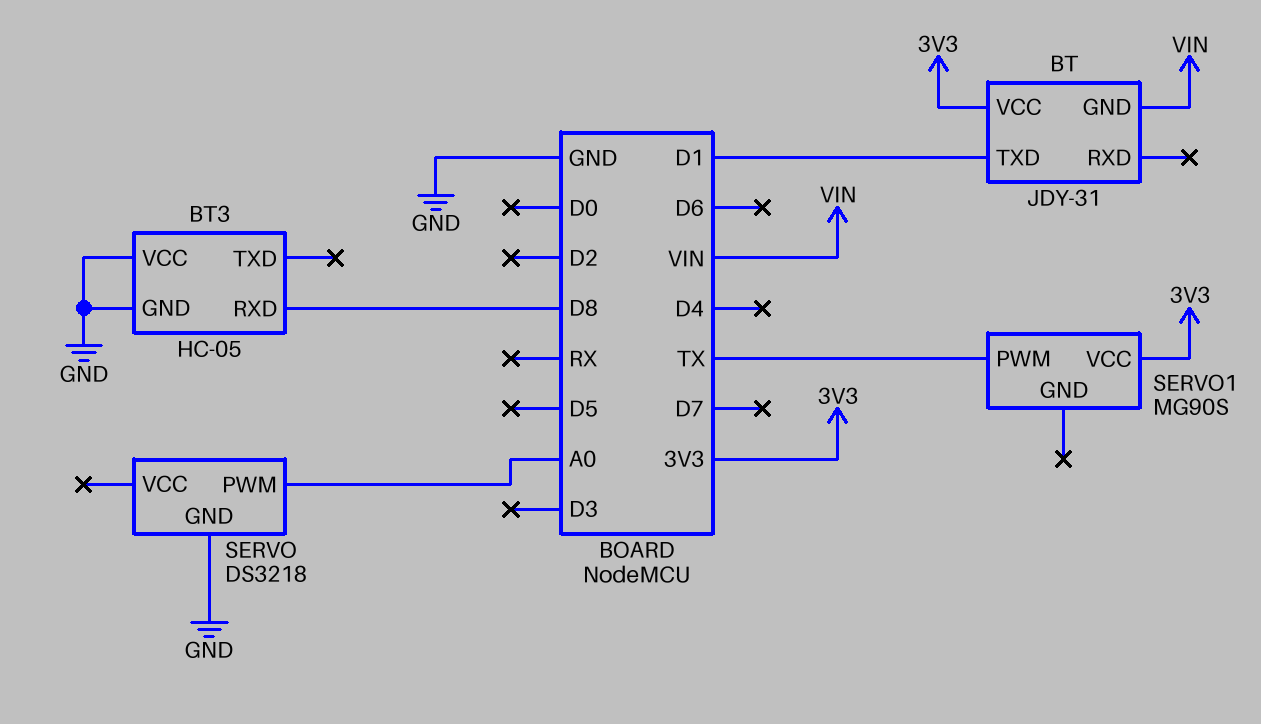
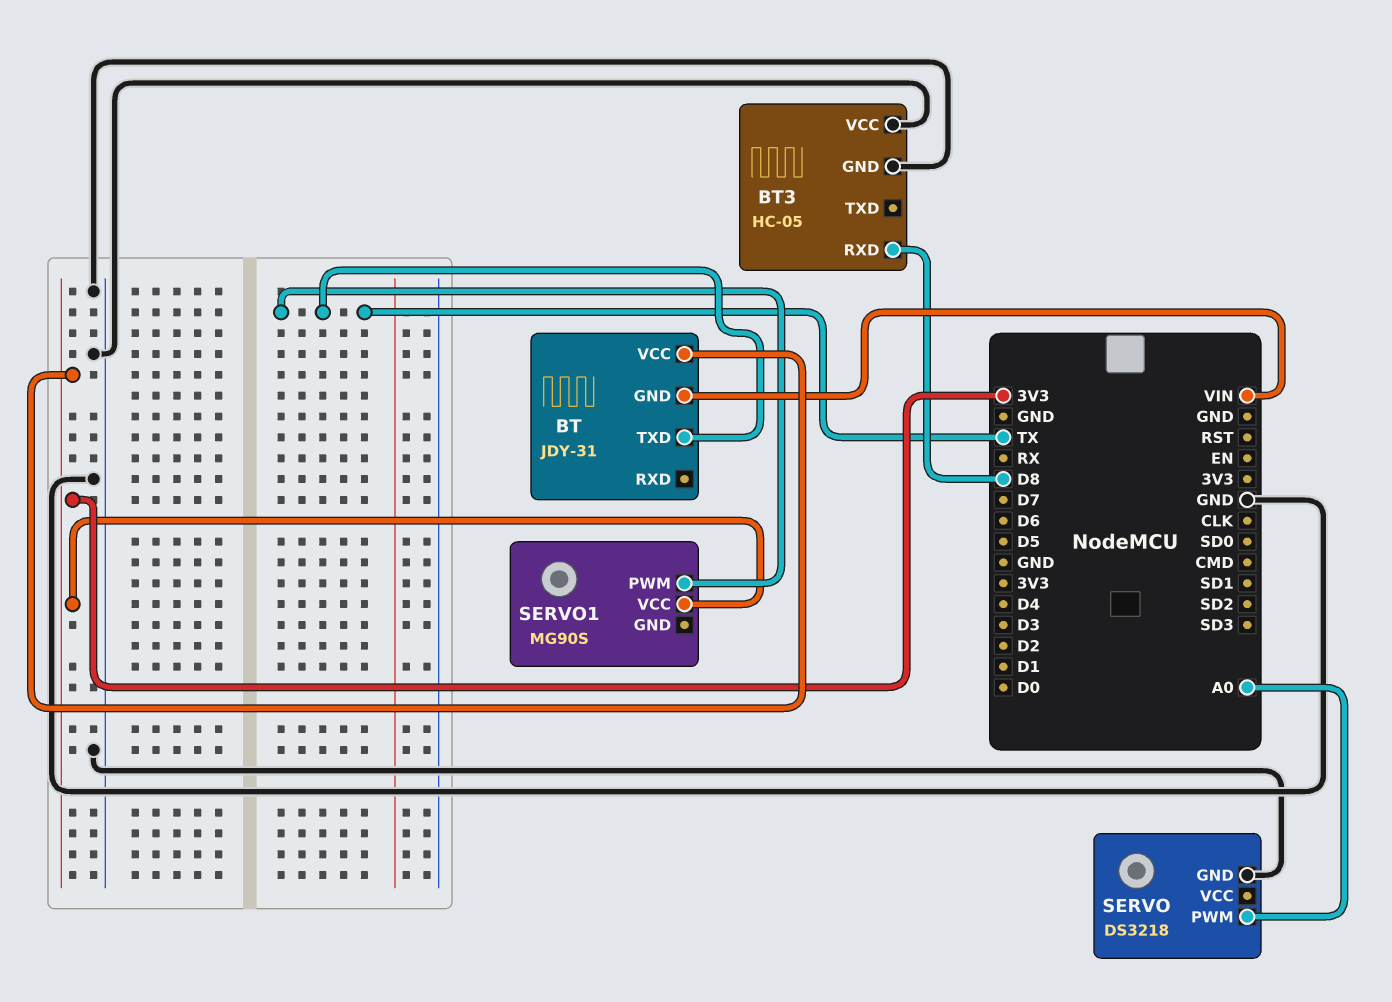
BT pin TXD: D1 -> TX

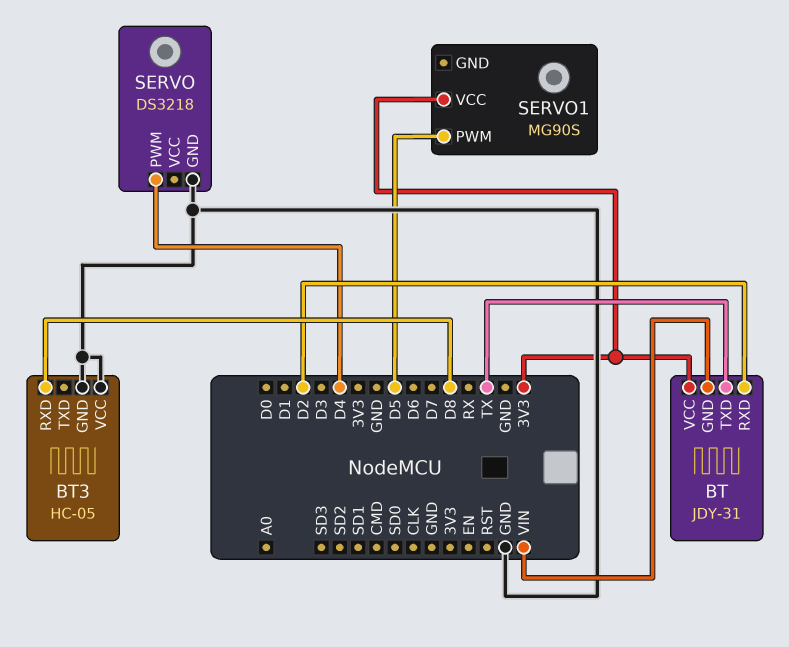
BT pin RXD: none -> D2
SERVO pin PWM: A0 -> D4
SERVO1 pin PWM: TX -> D5

